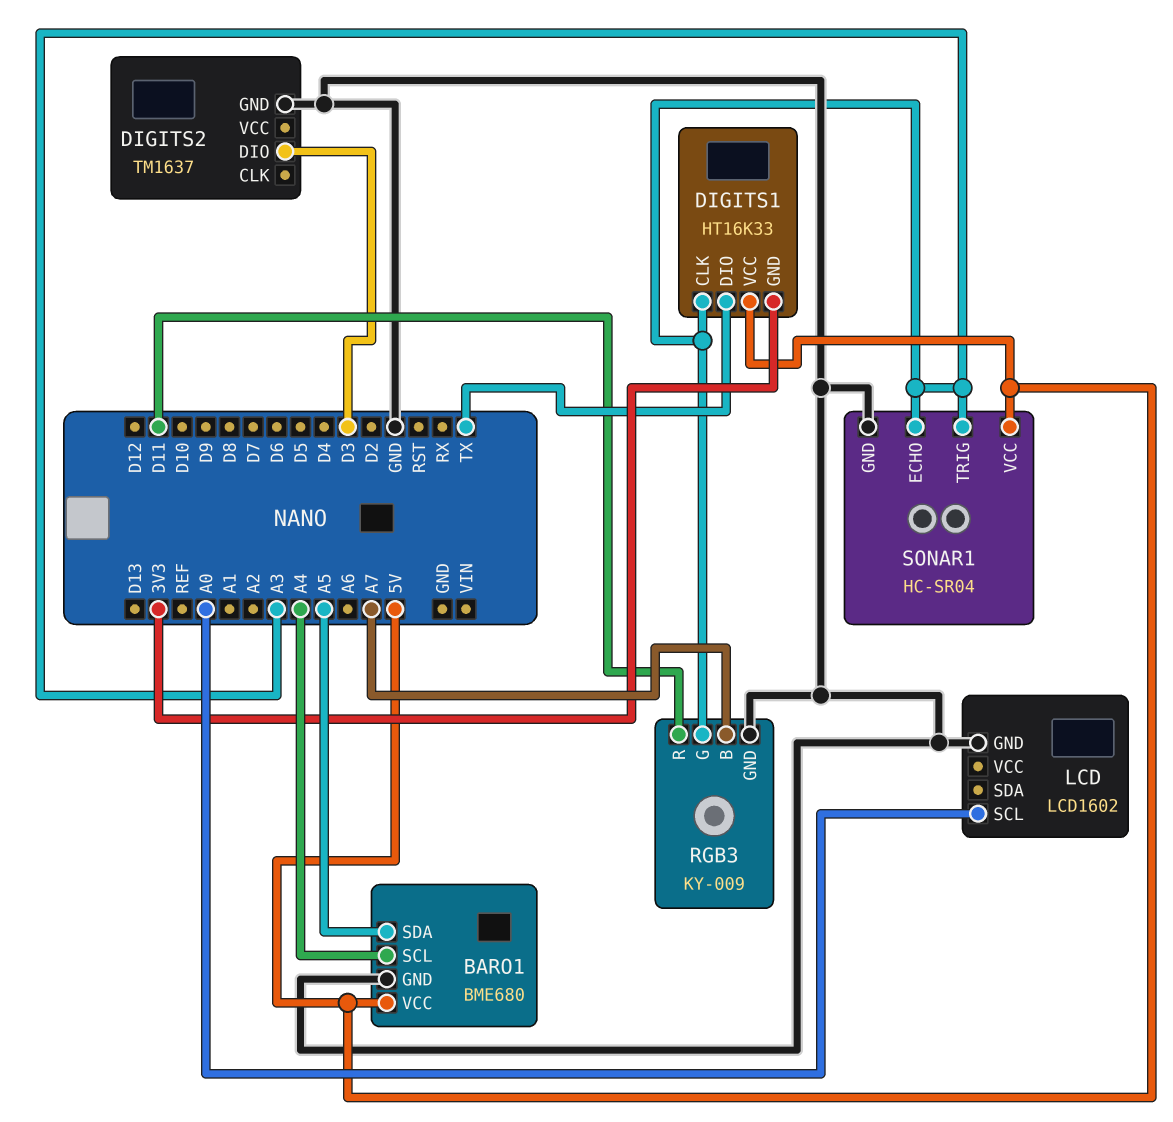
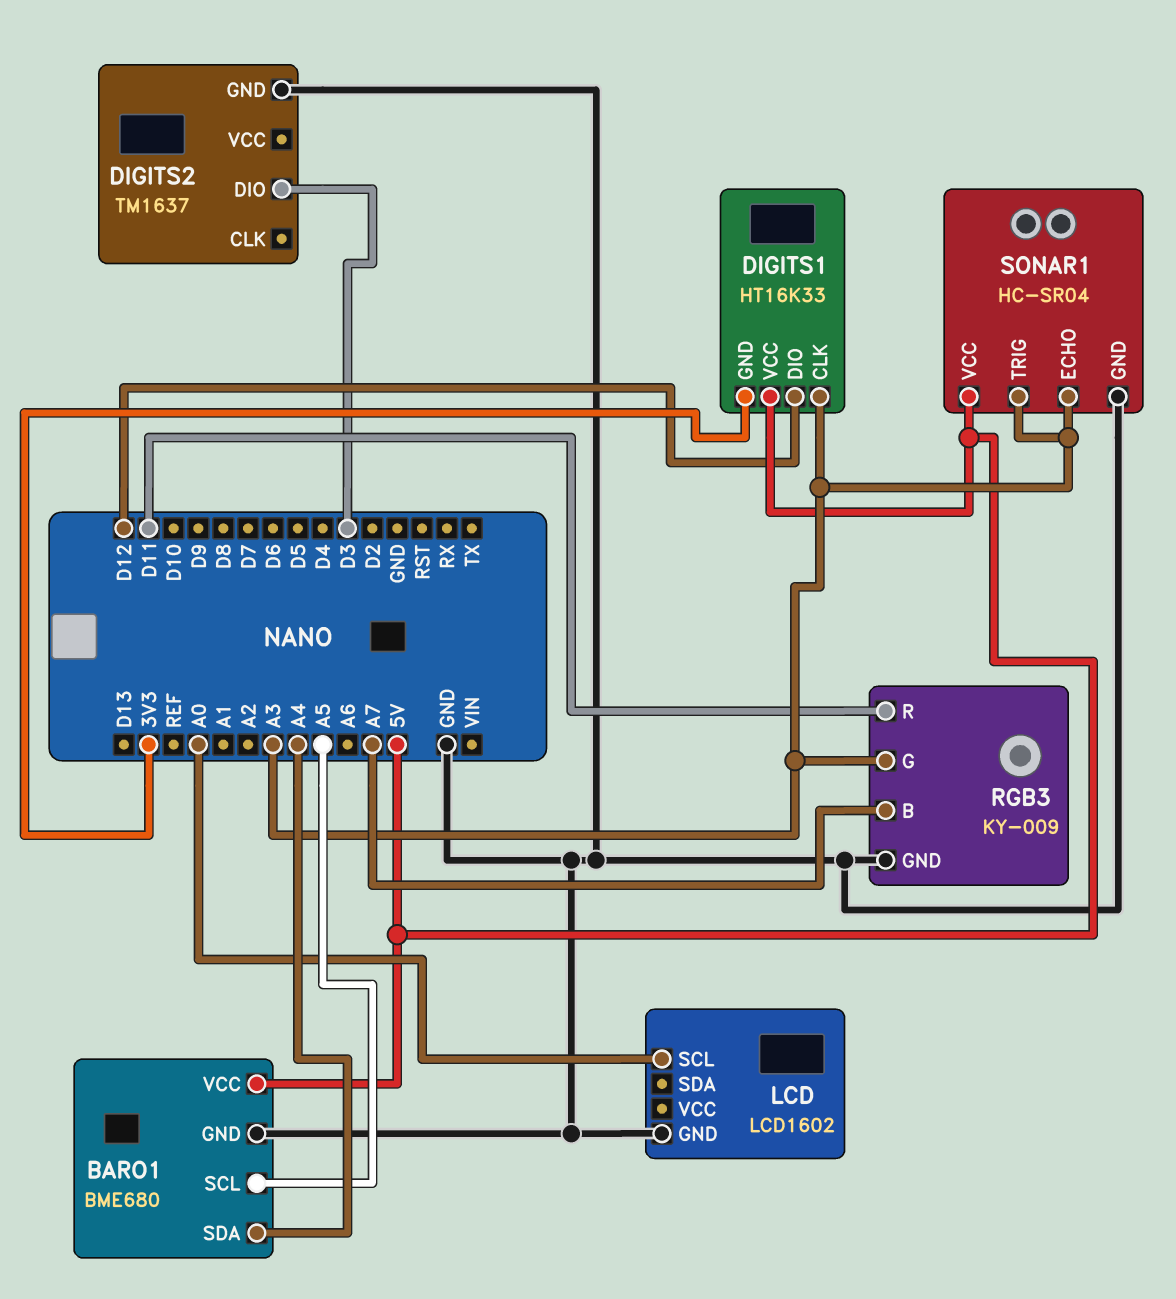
BARO1 pin SCL: A4 -> A5
BARO1 pin SDA: A5 -> A4
DIGITS1 pin DIO: TX -> D12

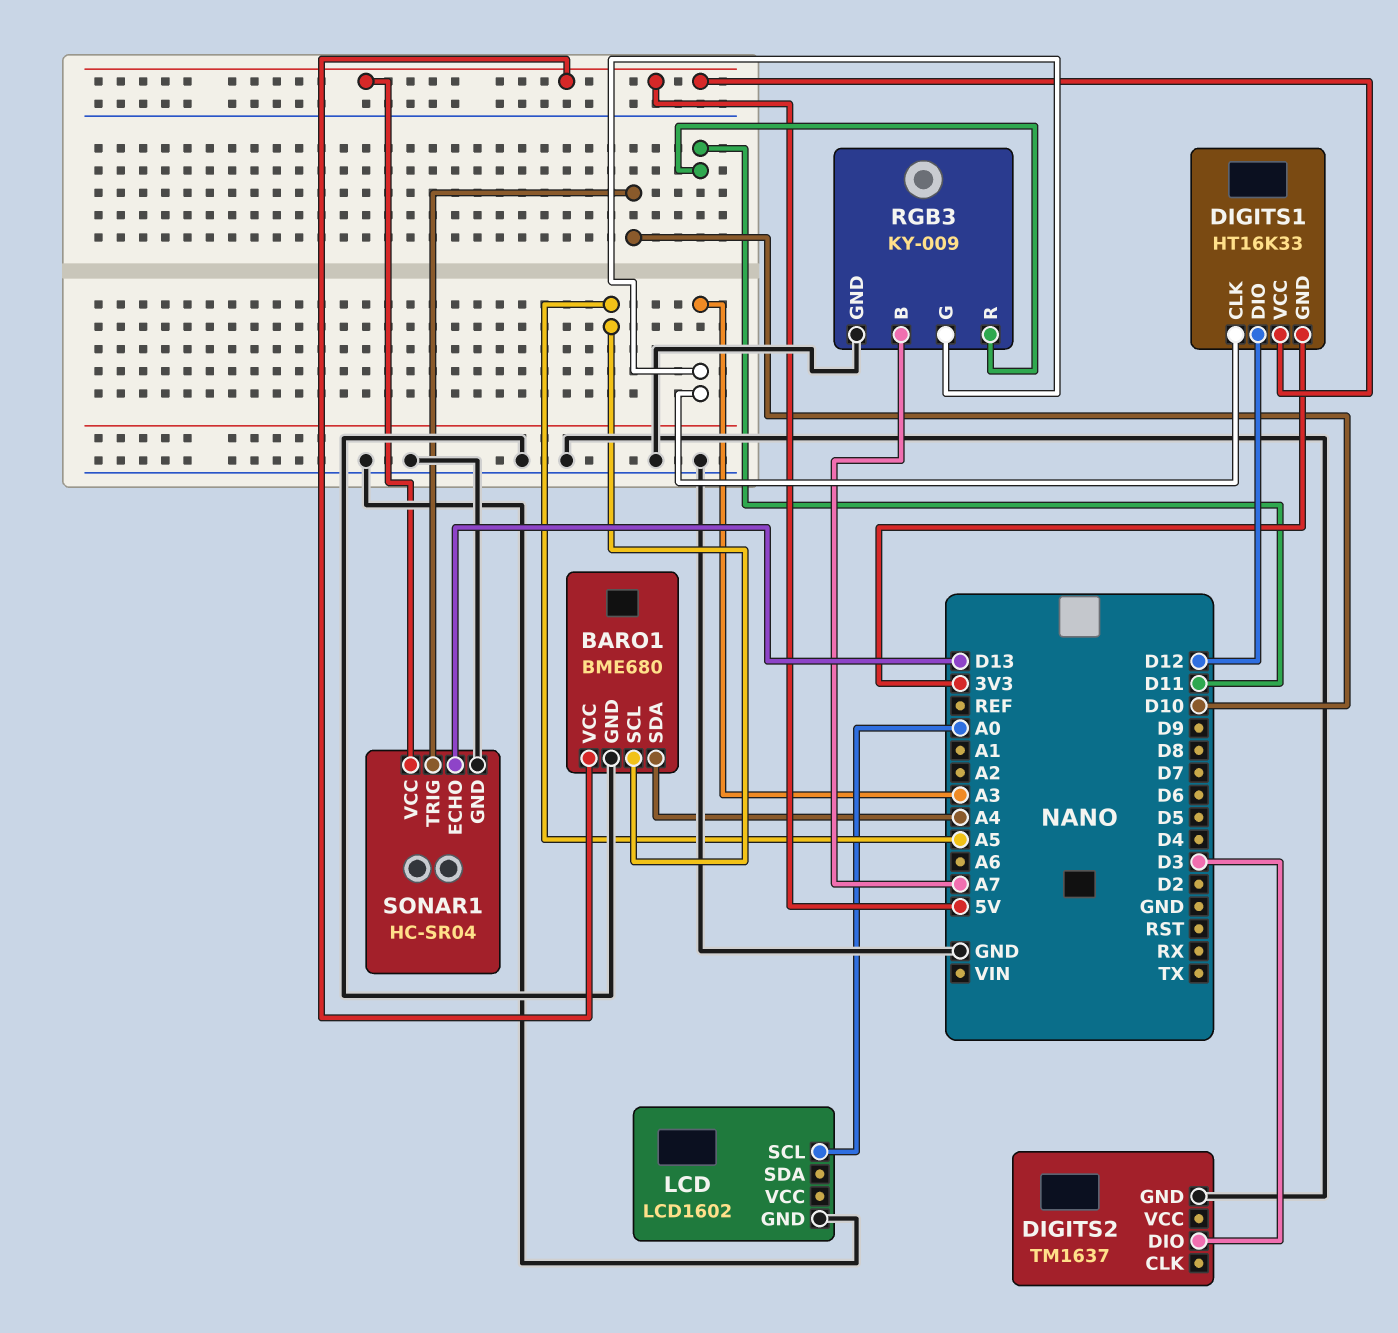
SONAR1 pin ECHO: A3 -> D13
SONAR1 pin TRIG: A3 -> D10

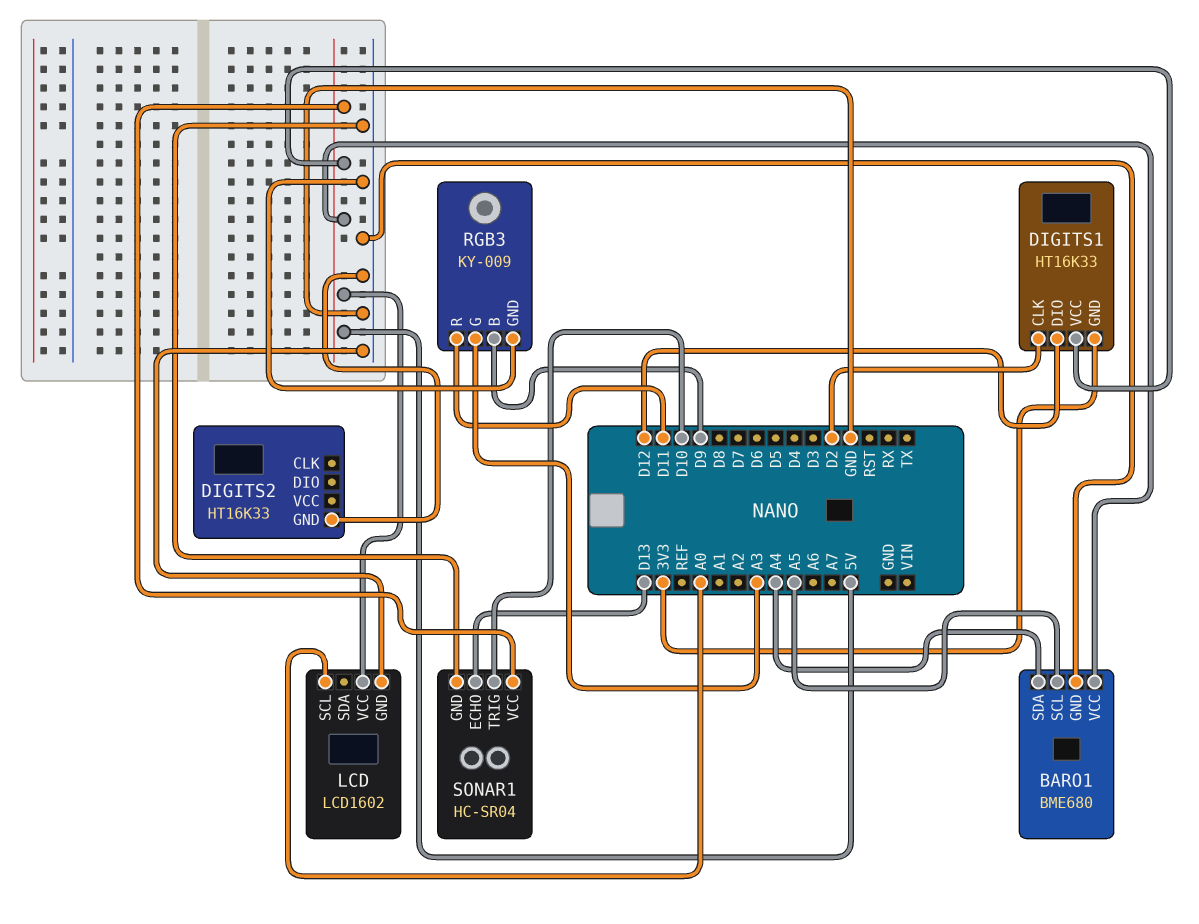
DIGITS1 pin CLK: A3 -> D2
DIGITS2: TM1637 -> HT16K33
DIGITS2 pin DIO: D3 -> none
LCD pin VCC: none -> 5V
RGB3 pin B: A7 -> D9

